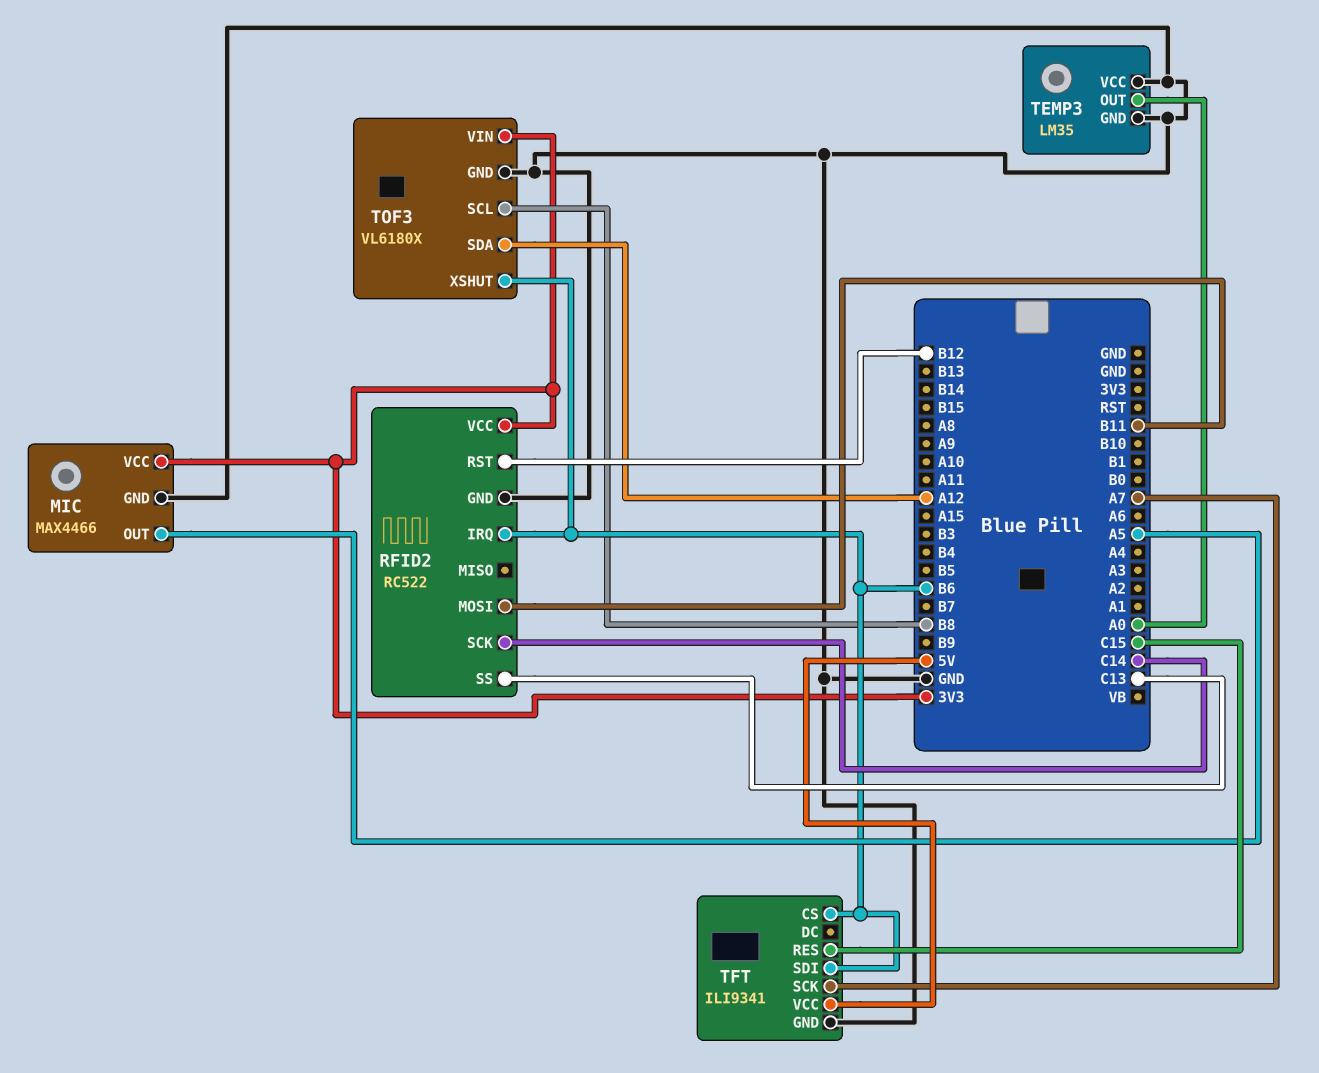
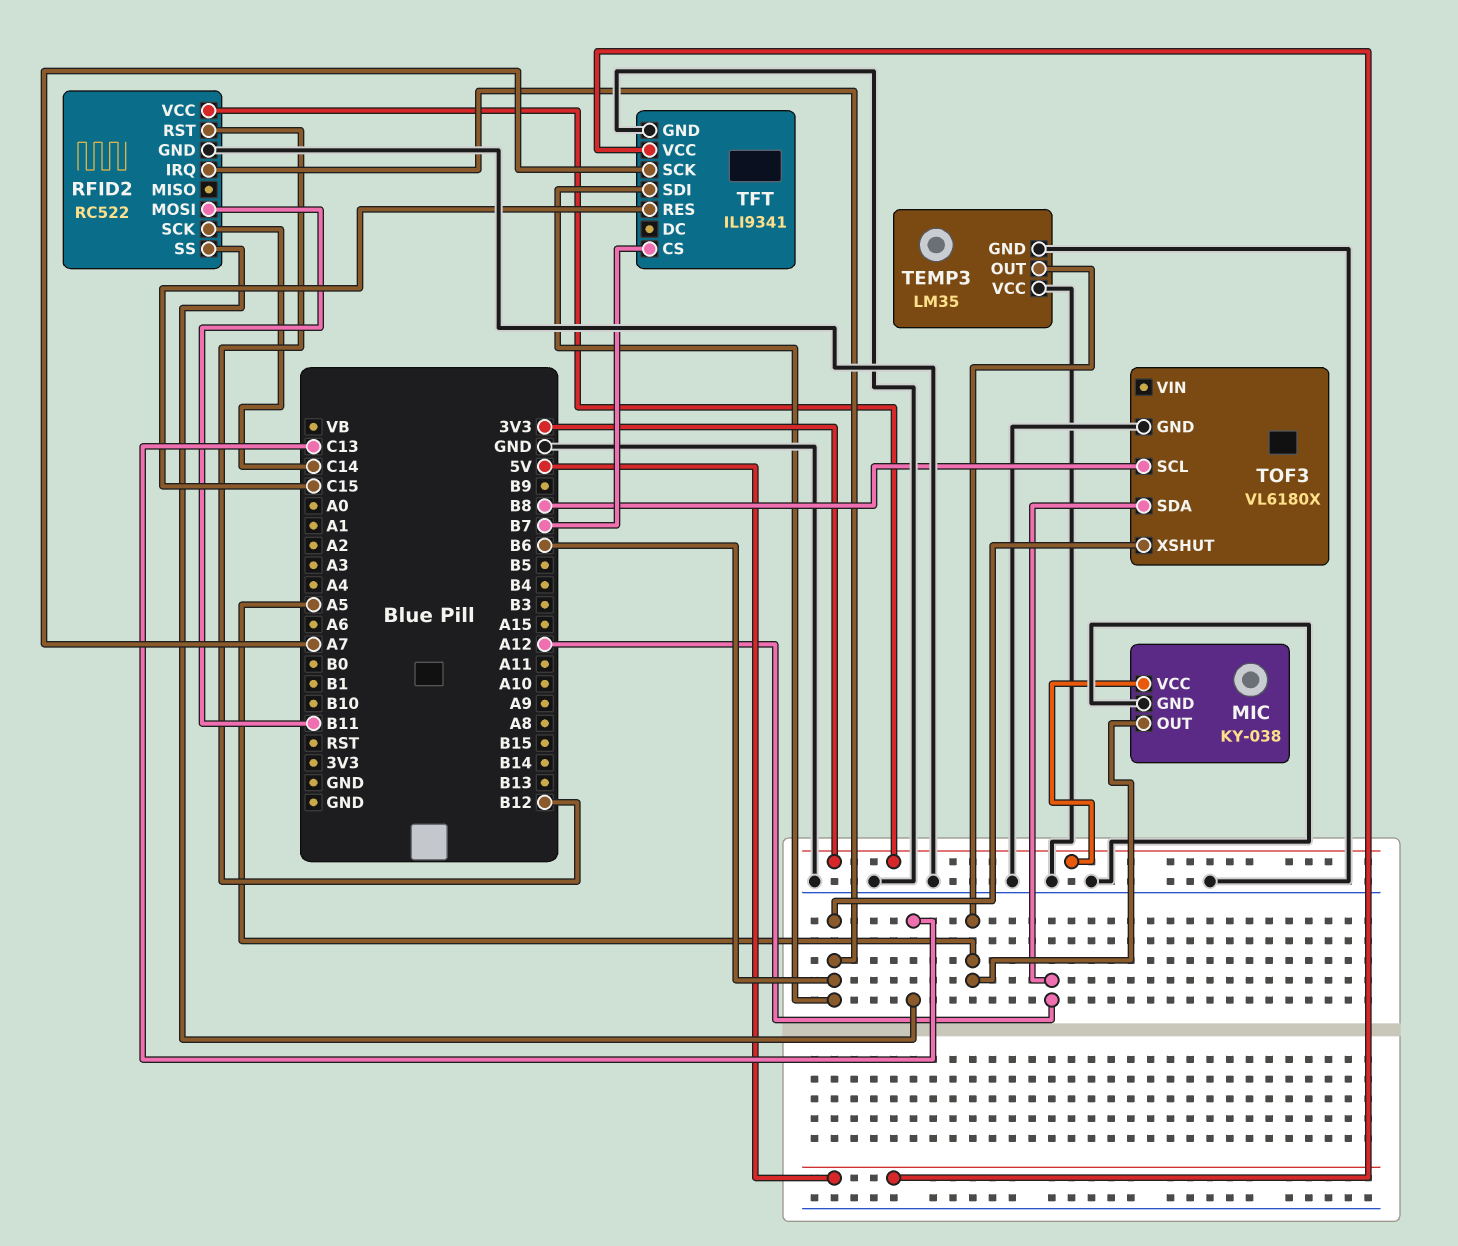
MIC: MAX4466 -> KY-038
TEMP3 pin OUT: A0 -> A5
TFT pin CS: B6 -> B7
TOF3 pin VIN: 3V3 -> none

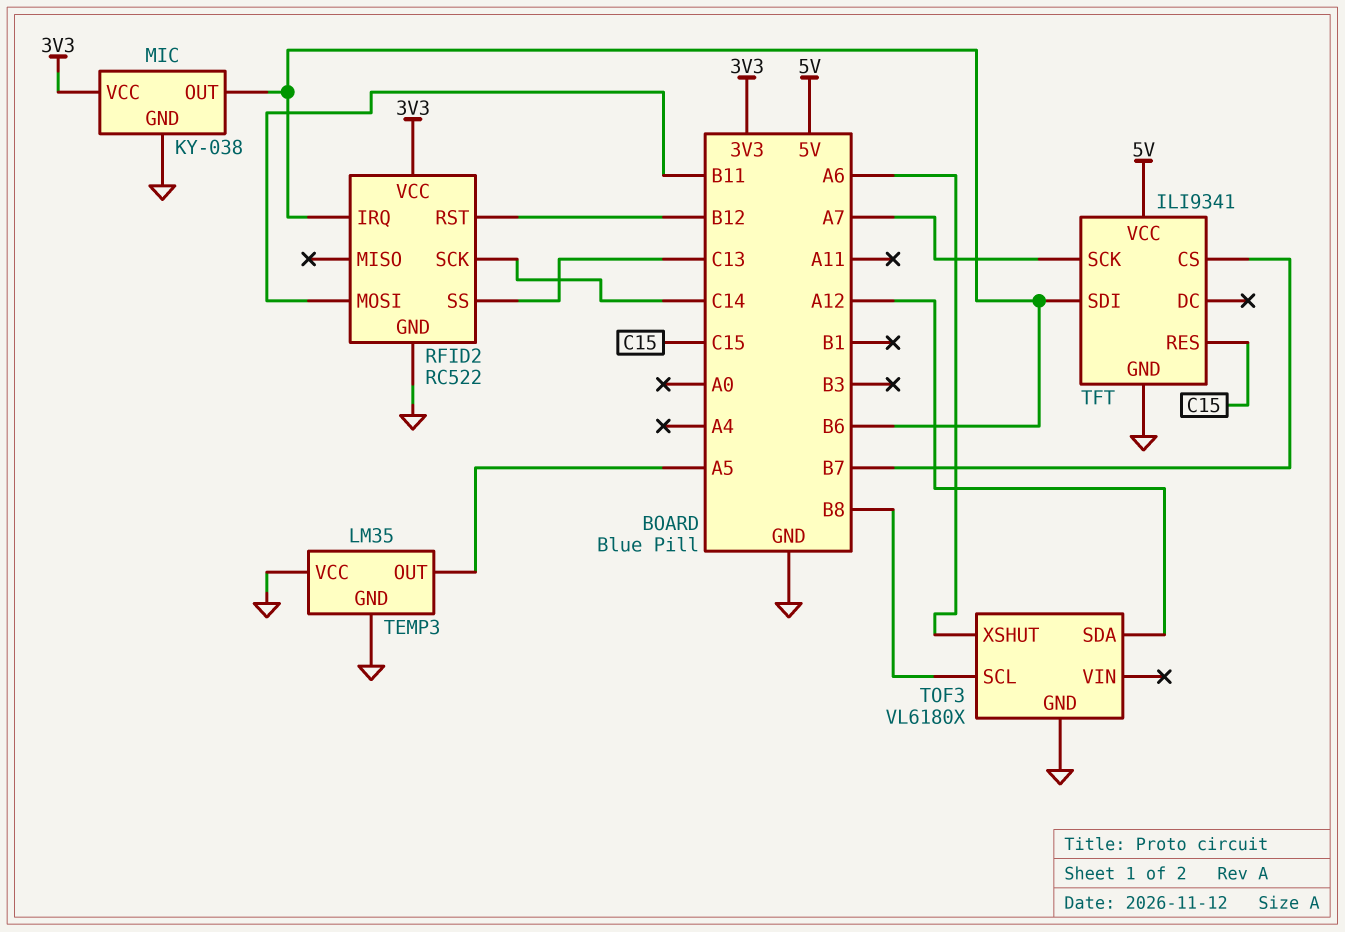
MIC pin OUT: A5 -> B6
TOF3 pin XSHUT: B6 -> A6

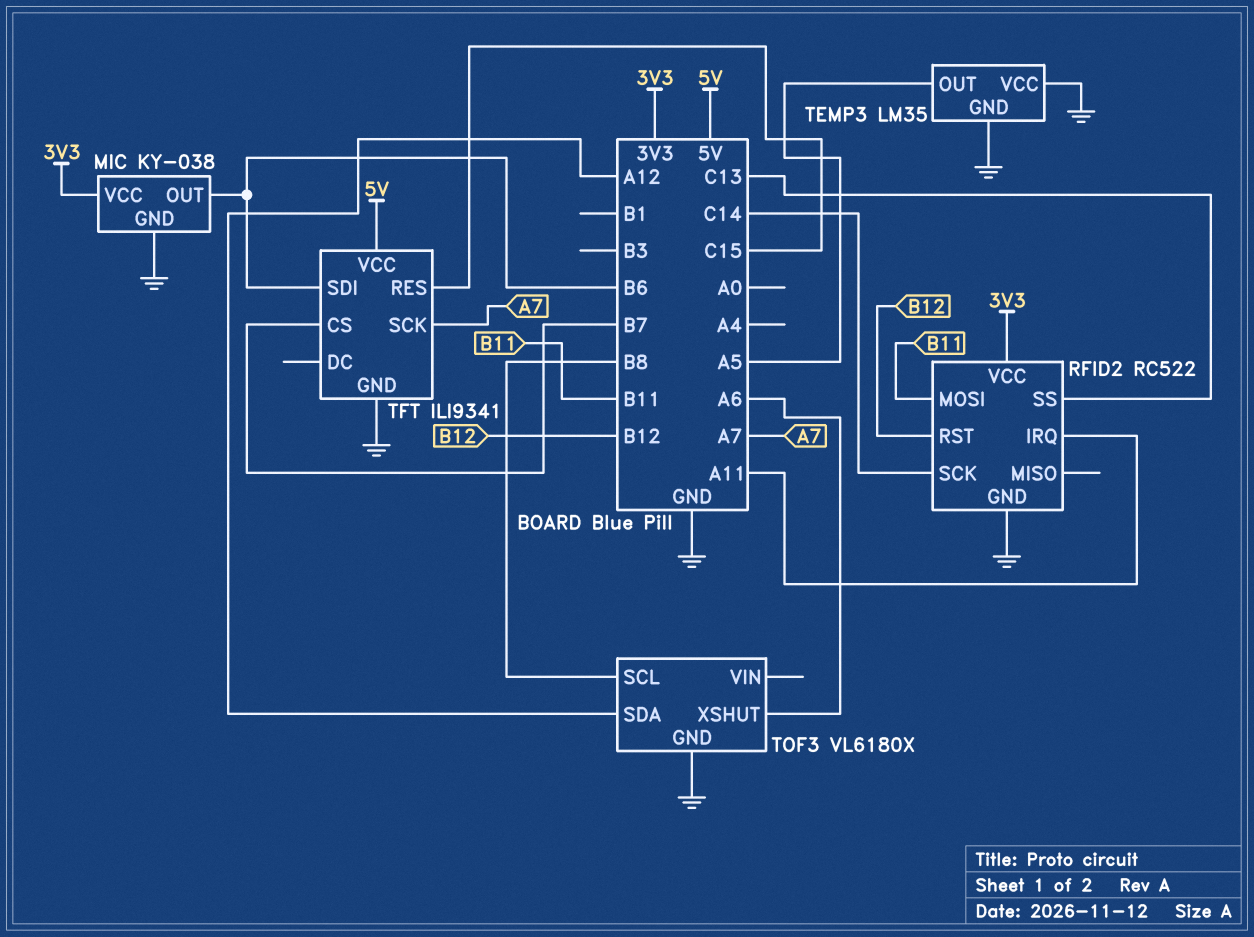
RFID2 pin IRQ: B6 -> A11

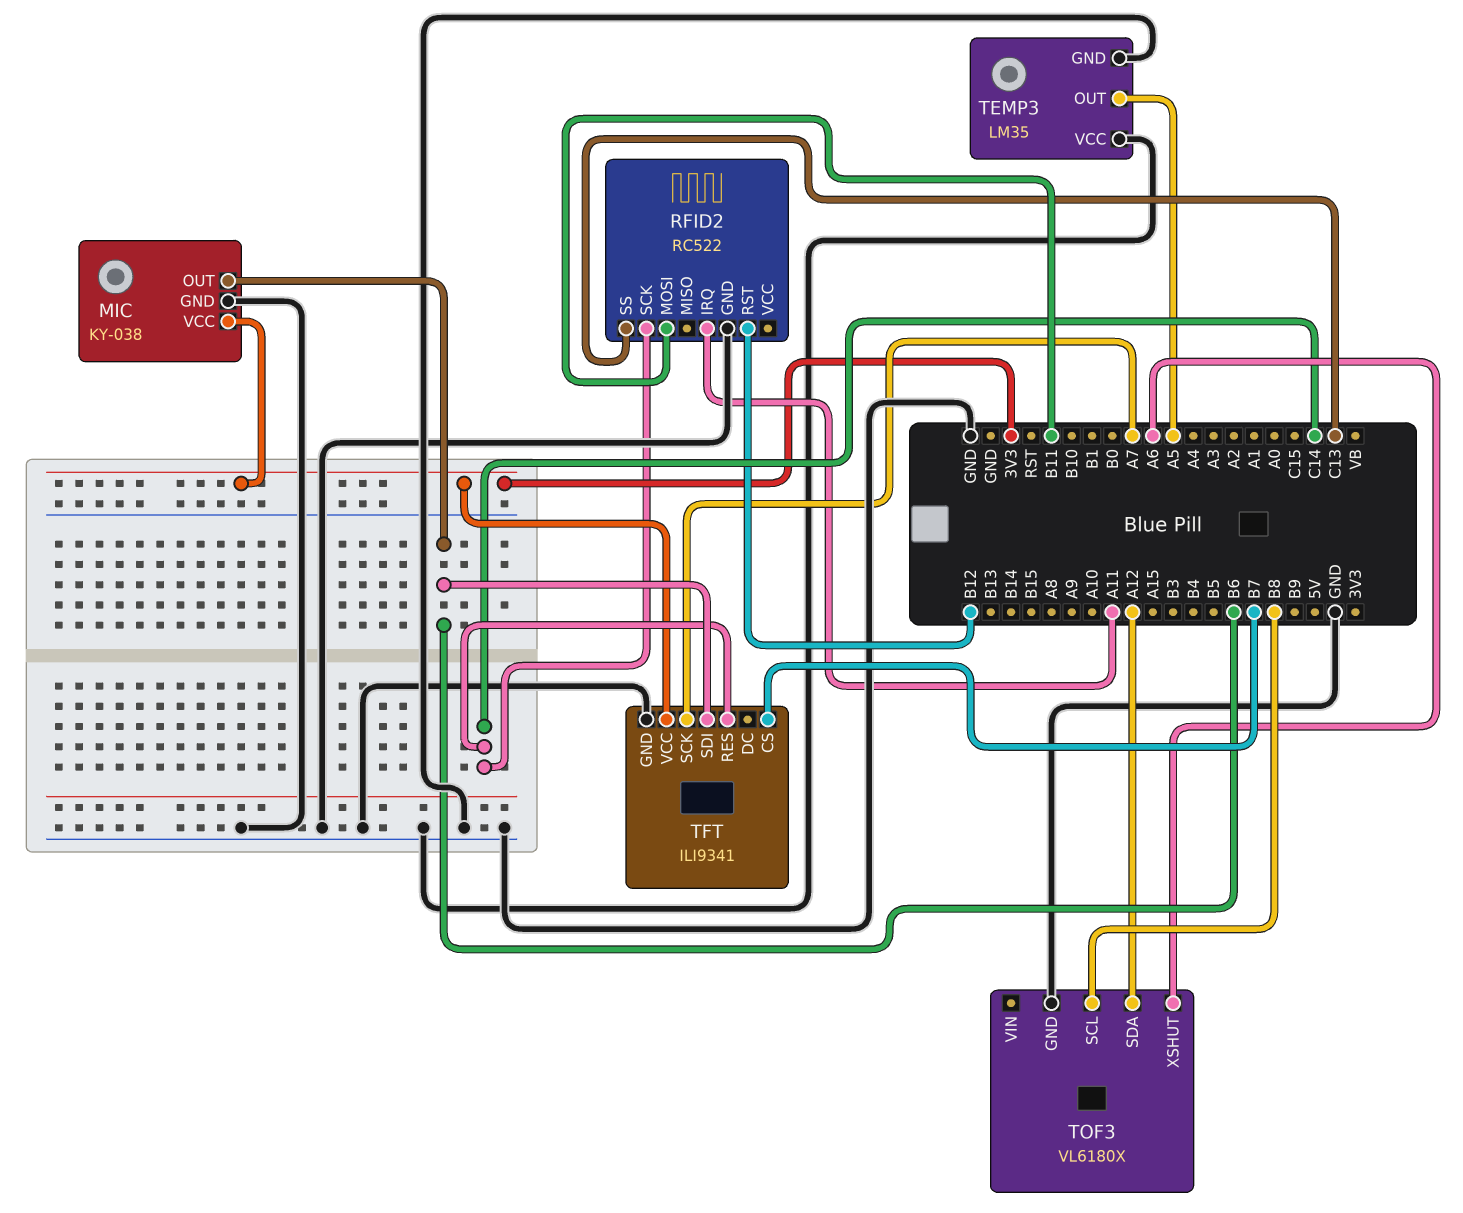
RFID2 pin VCC: 3V3 -> none
TFT pin RES: C15 -> C14
TFT pin VCC: 5V -> 3V3

